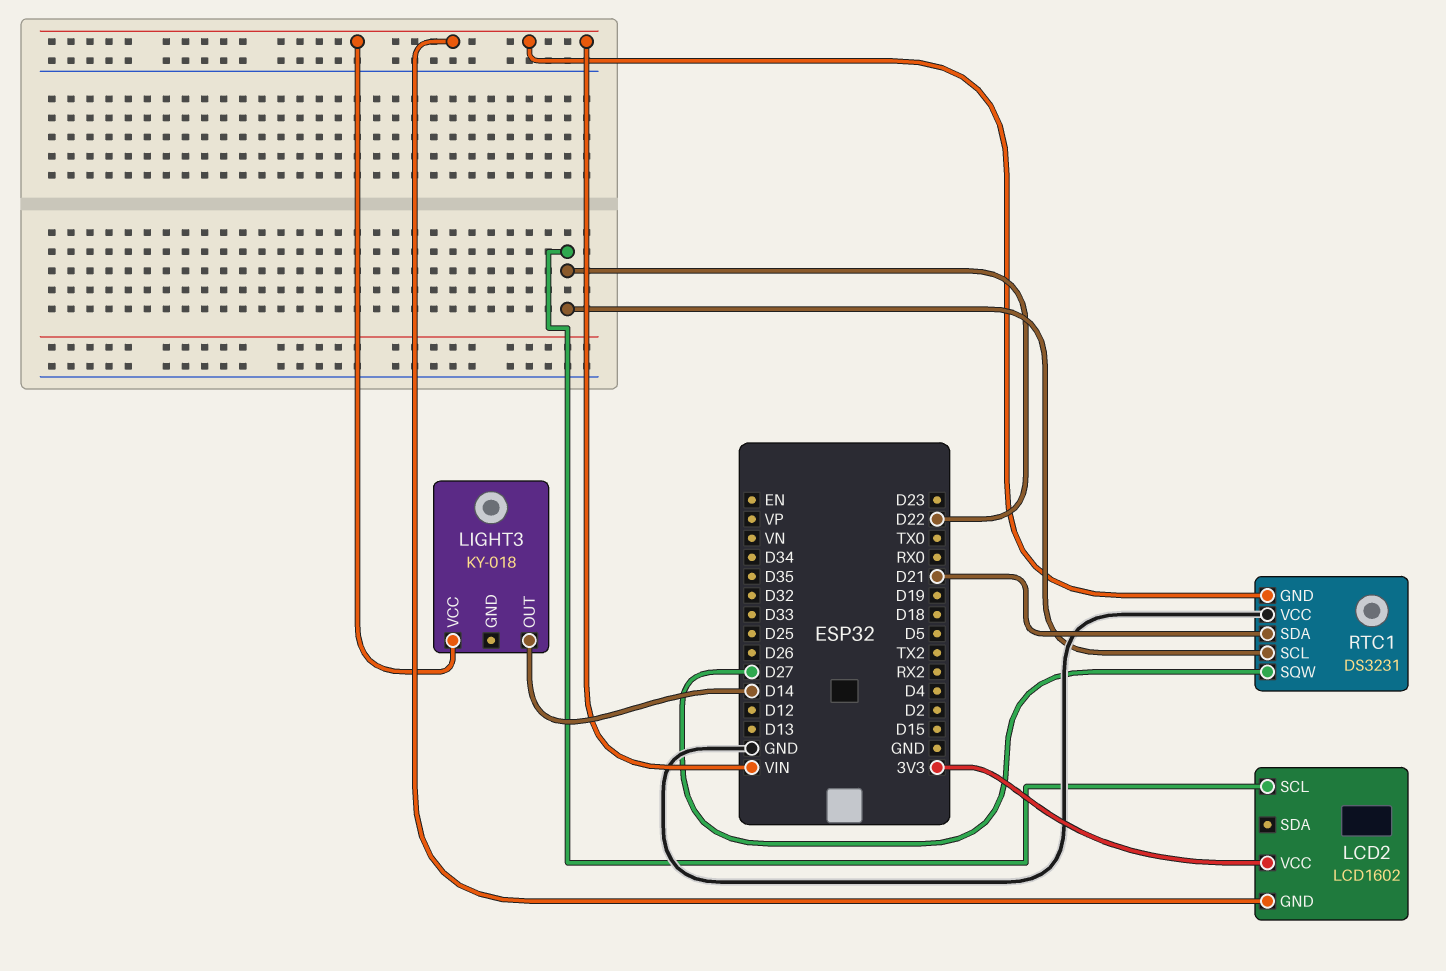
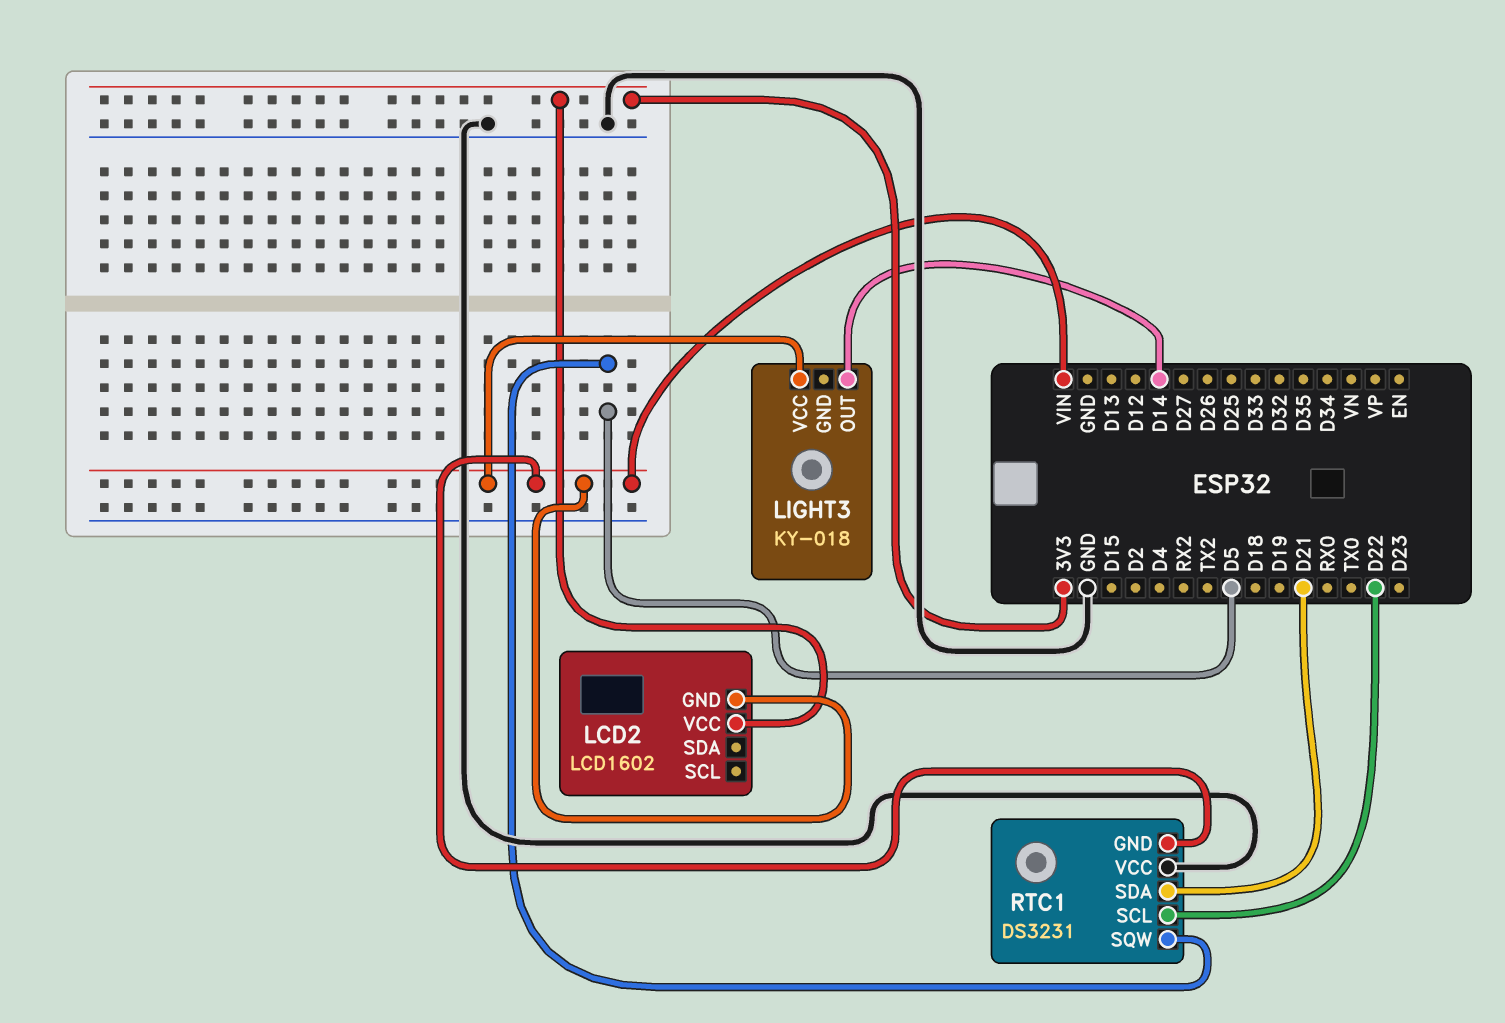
LCD2 pin SCL: D22 -> none
RTC1 pin SQW: D27 -> D5

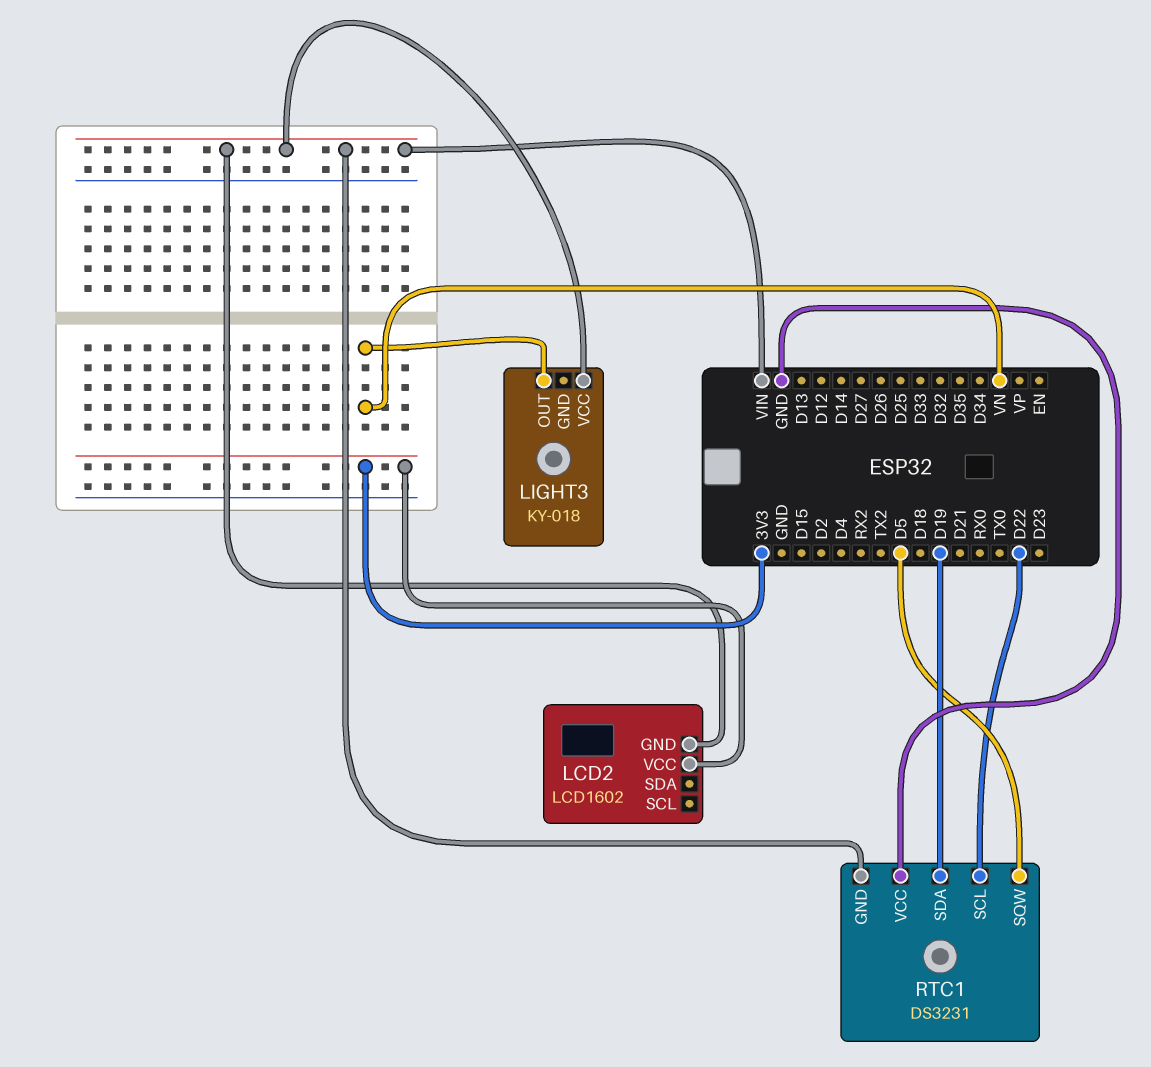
LIGHT3 pin OUT: D14 -> VN
RTC1 pin SDA: D21 -> D19

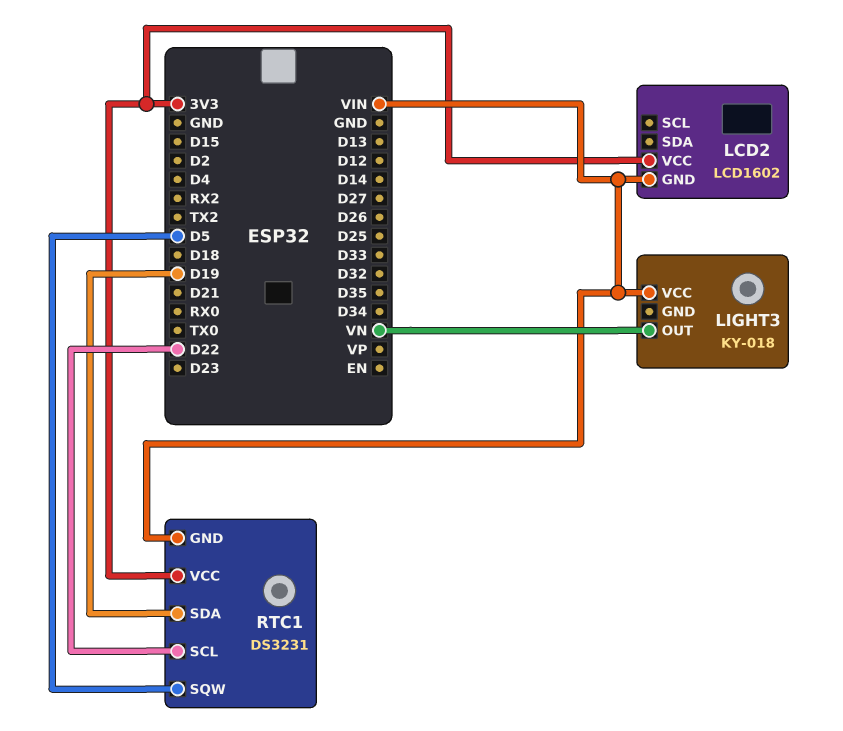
RTC1 pin VCC: GND -> 3V3

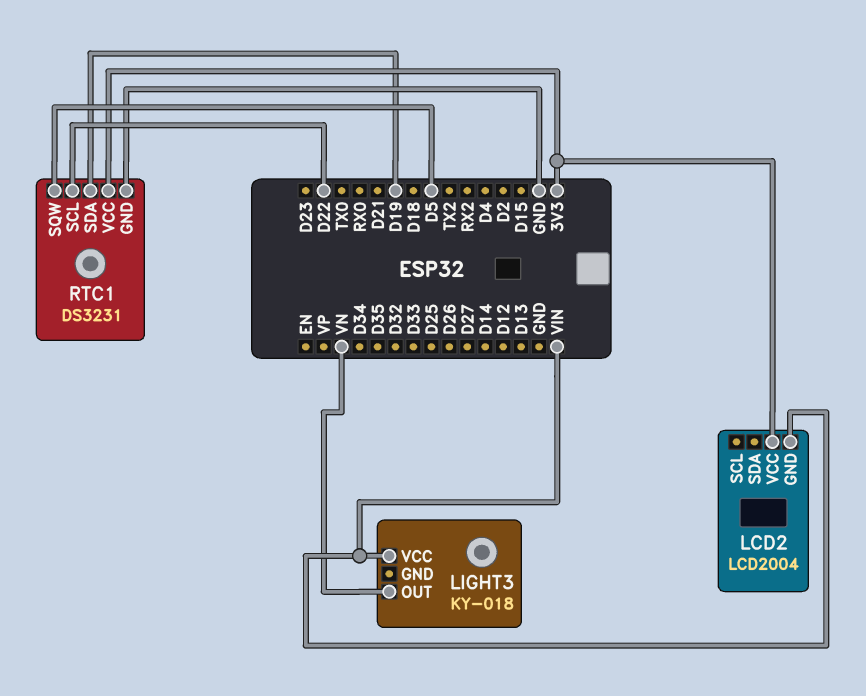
LCD2: LCD1602 -> LCD2004
RTC1 pin GND: VIN -> GND

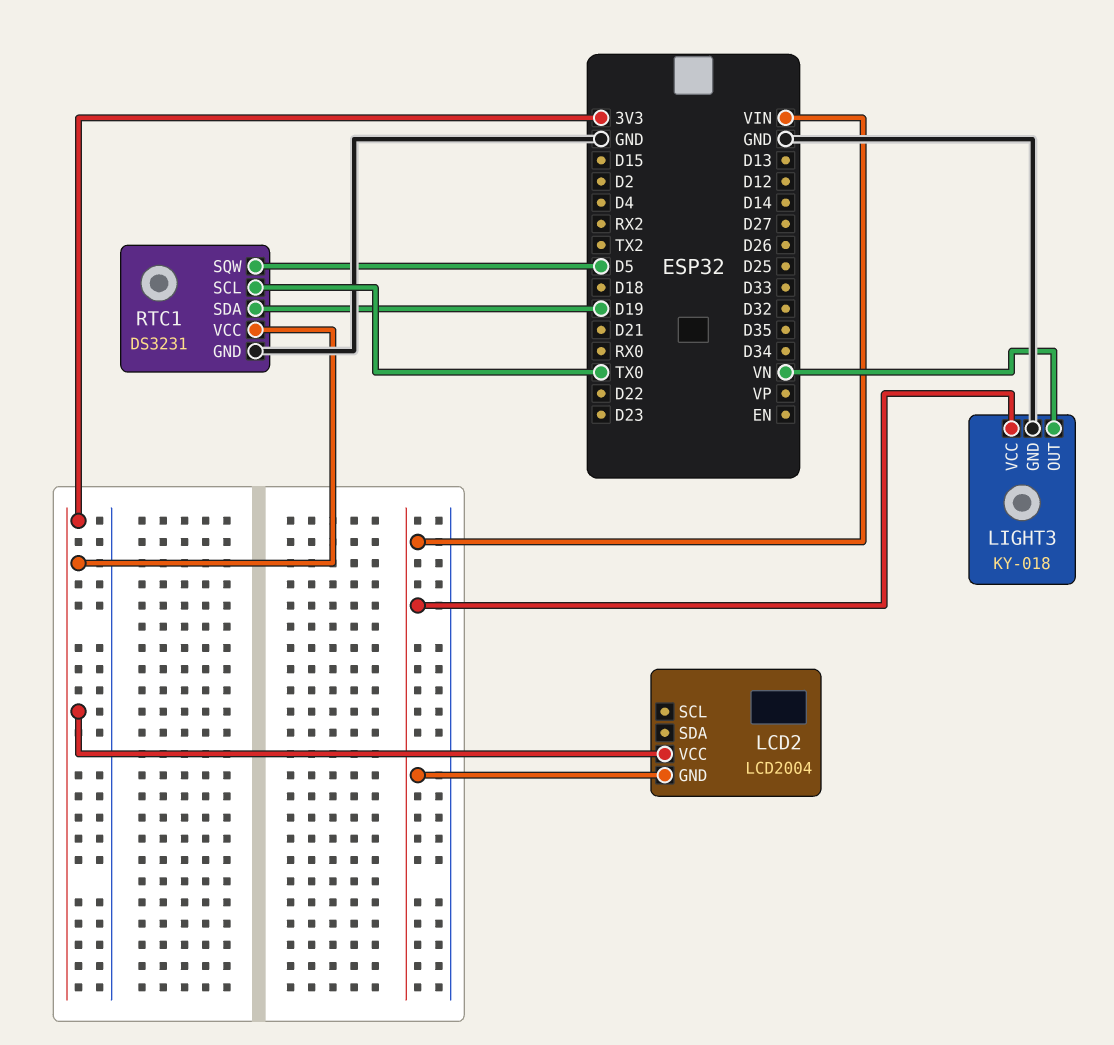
LIGHT3 pin GND: none -> GND
RTC1 pin SCL: D22 -> TX0

